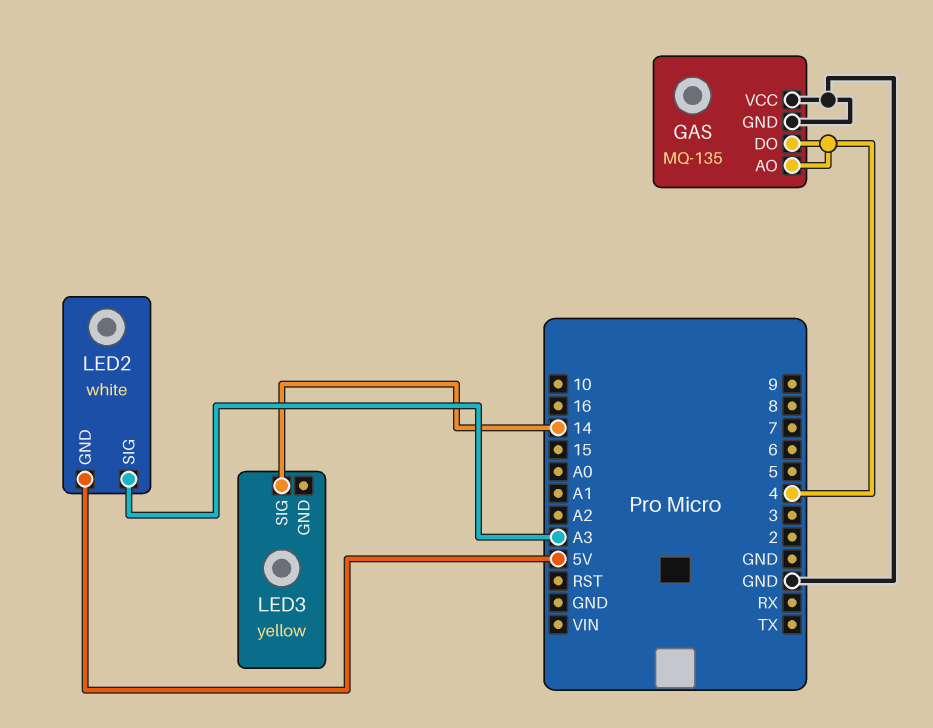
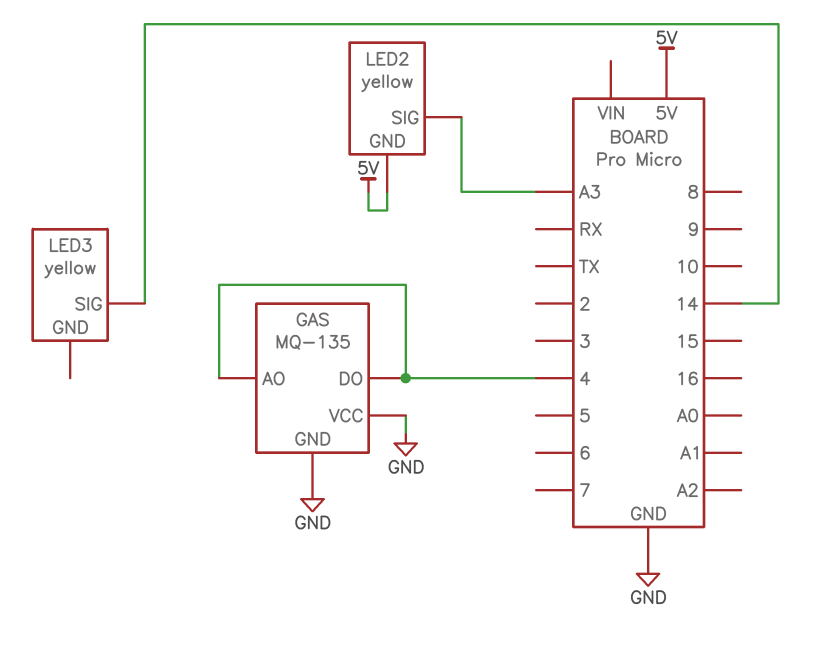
LED2: white -> yellow

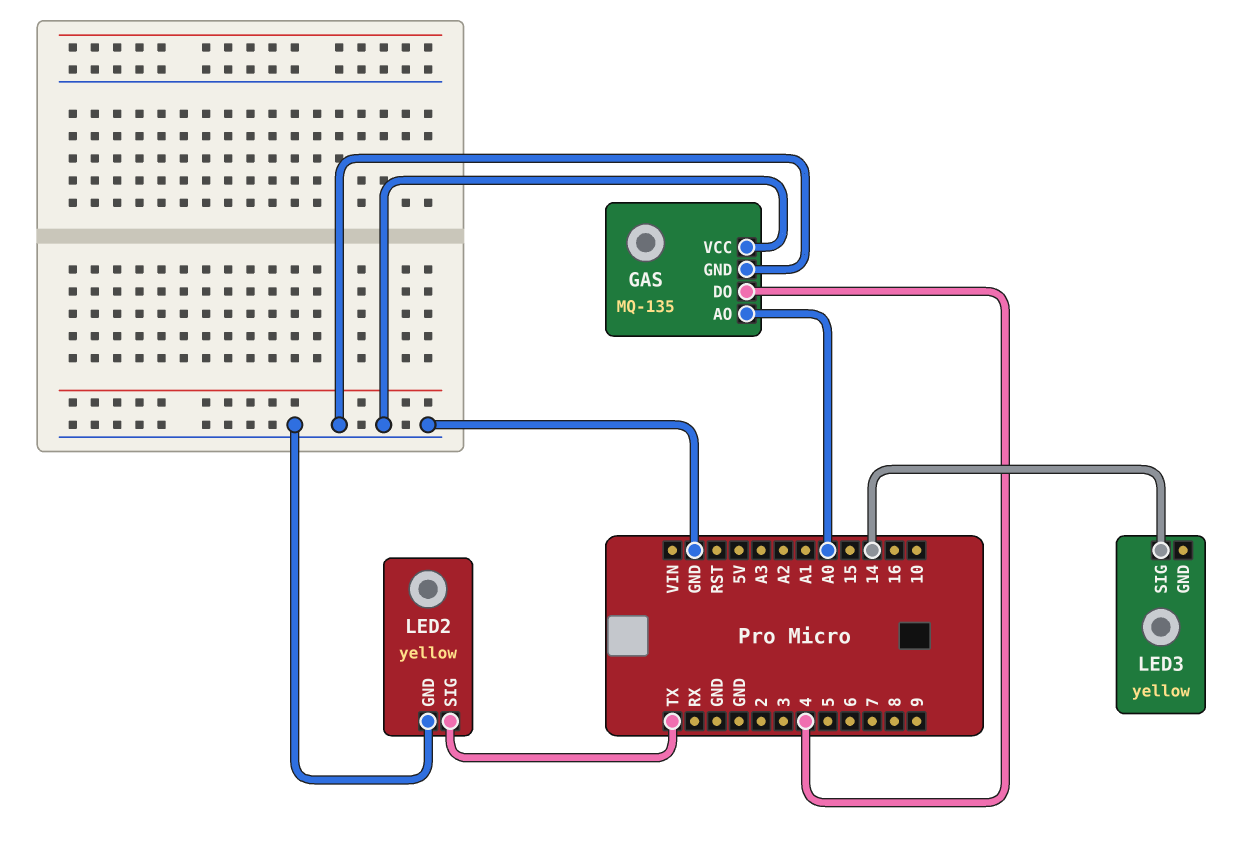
GAS pin AO: 4 -> A0
LED2 pin GND: 5V -> GND
LED2 pin SIG: A3 -> TX

